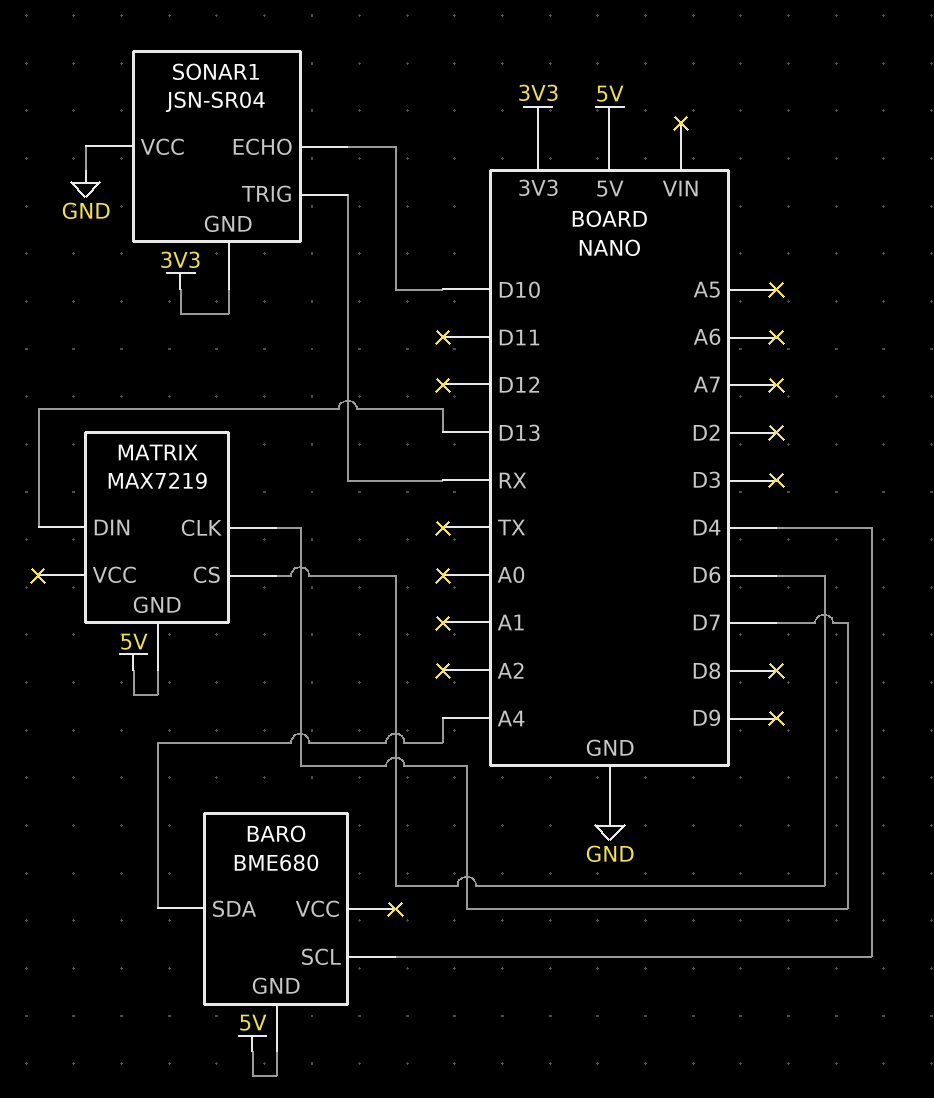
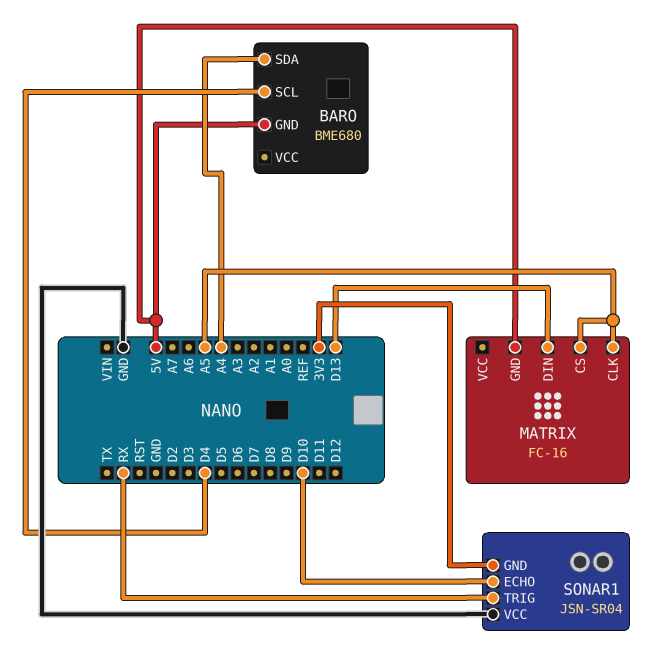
MATRIX: MAX7219 -> FC-16
MATRIX pin CLK: D7 -> A5
MATRIX pin CS: D6 -> A5

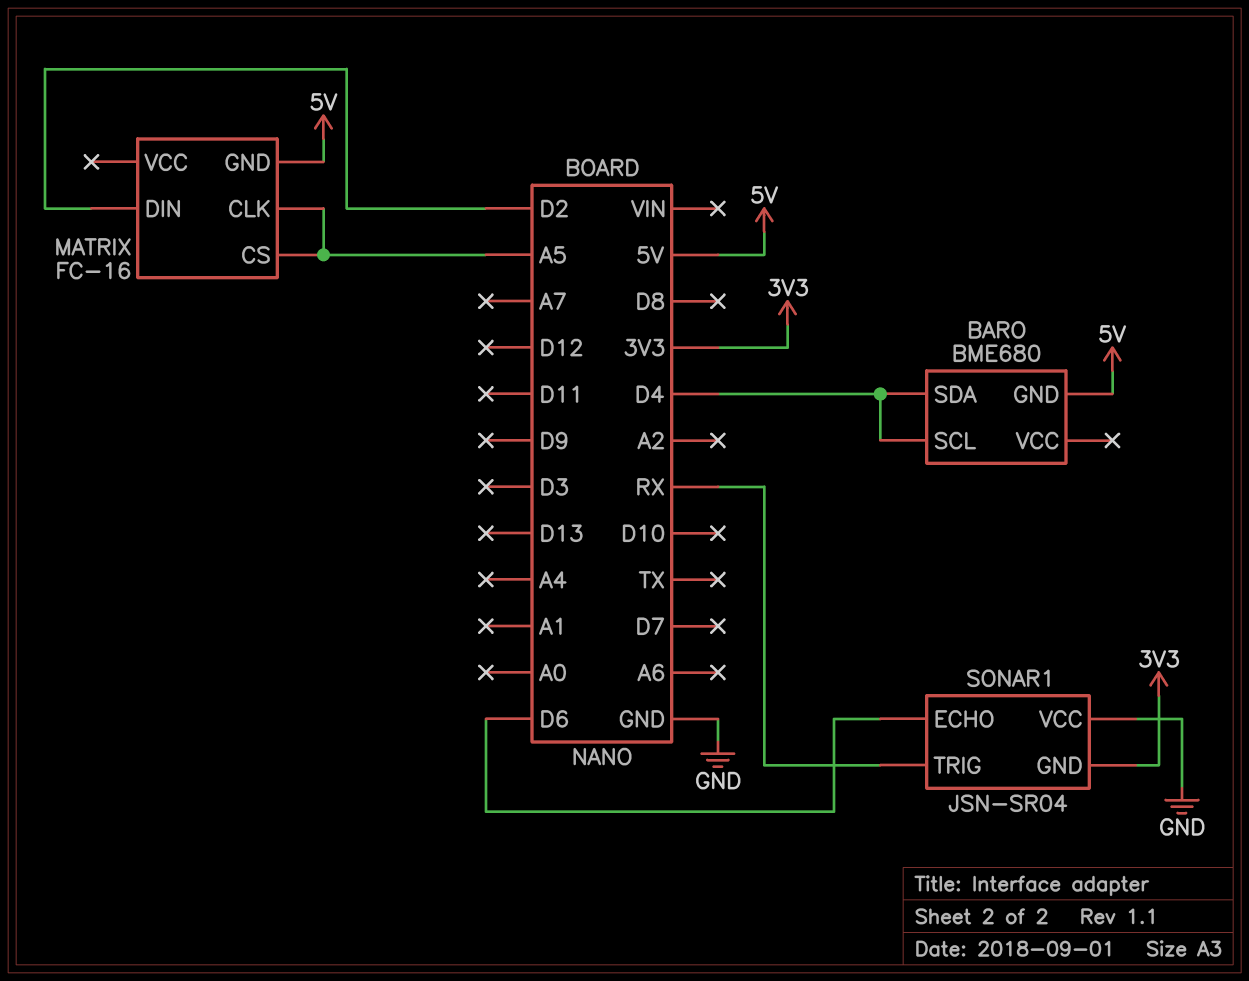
BARO pin SDA: A4 -> D4
MATRIX pin DIN: D13 -> D2
SONAR1 pin ECHO: D10 -> D6

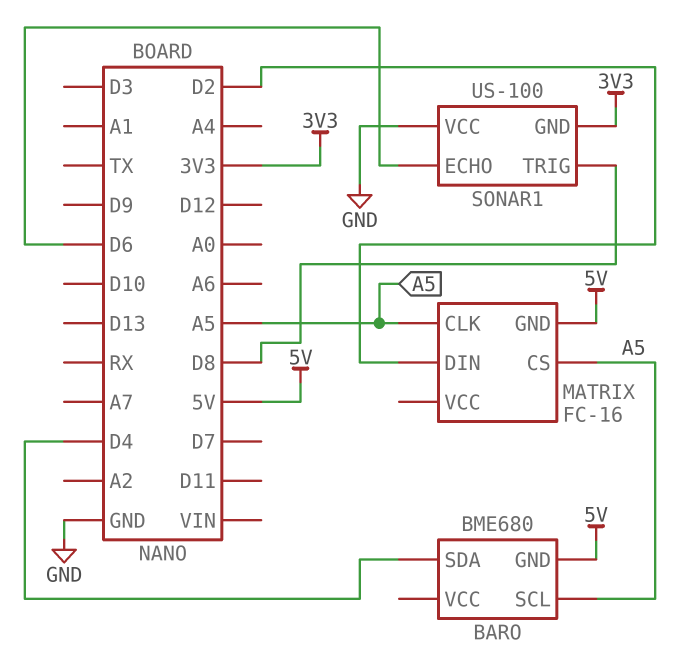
BARO pin SCL: D4 -> A5
SONAR1: JSN-SR04 -> US-100
SONAR1 pin TRIG: RX -> D8

